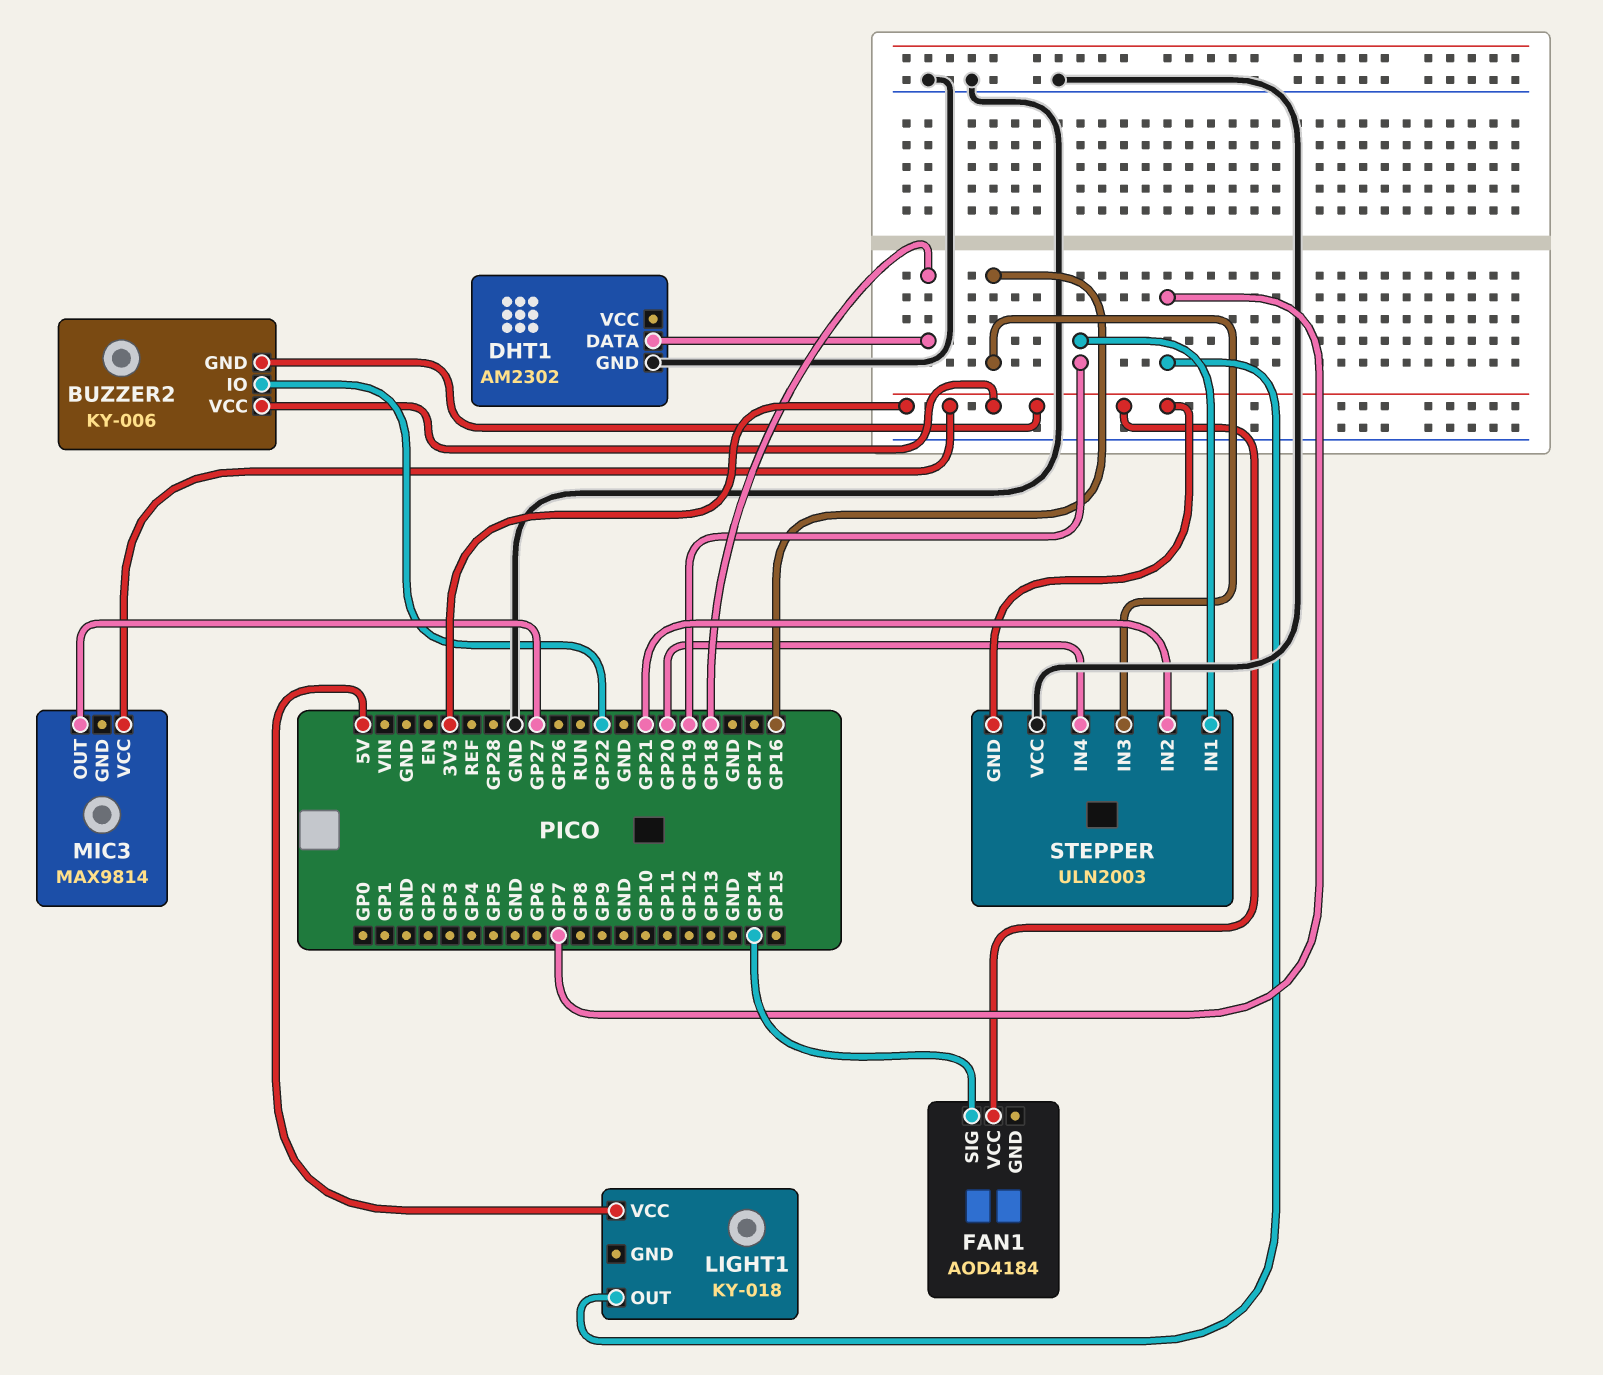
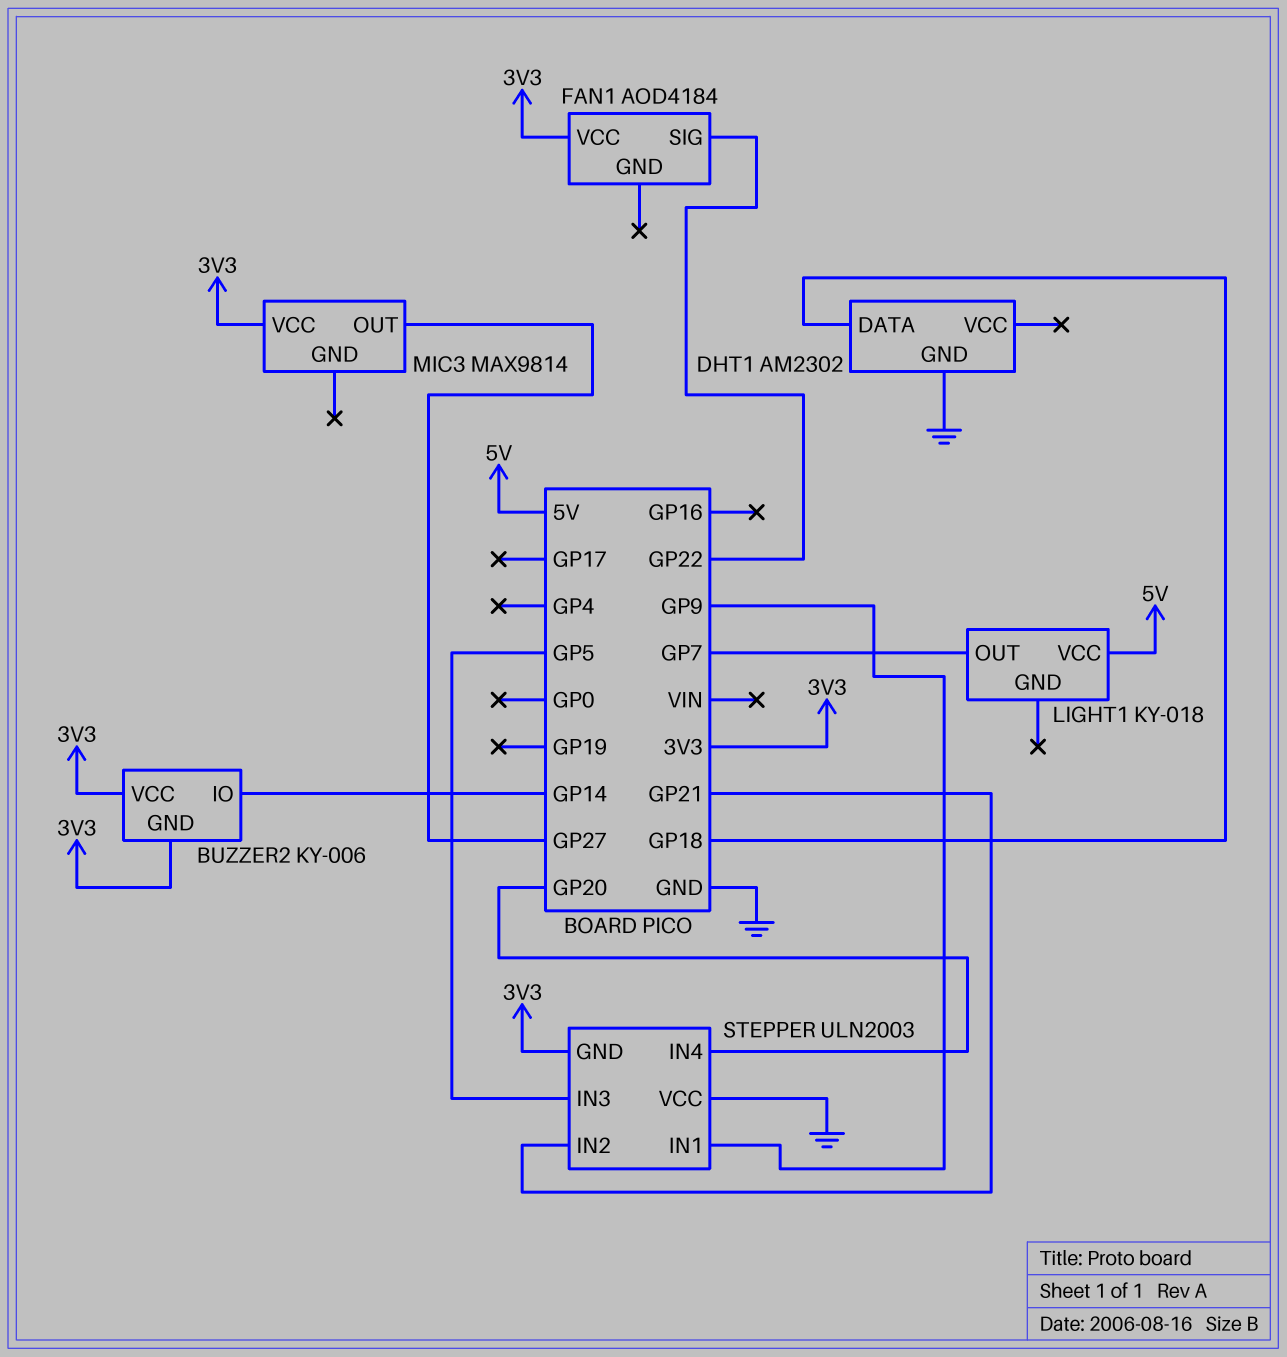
BUZZER2 pin IO: GP22 -> GP14
FAN1 pin SIG: GP14 -> GP22
STEPPER pin IN1: GP19 -> GP9
STEPPER pin IN3: GP16 -> GP5

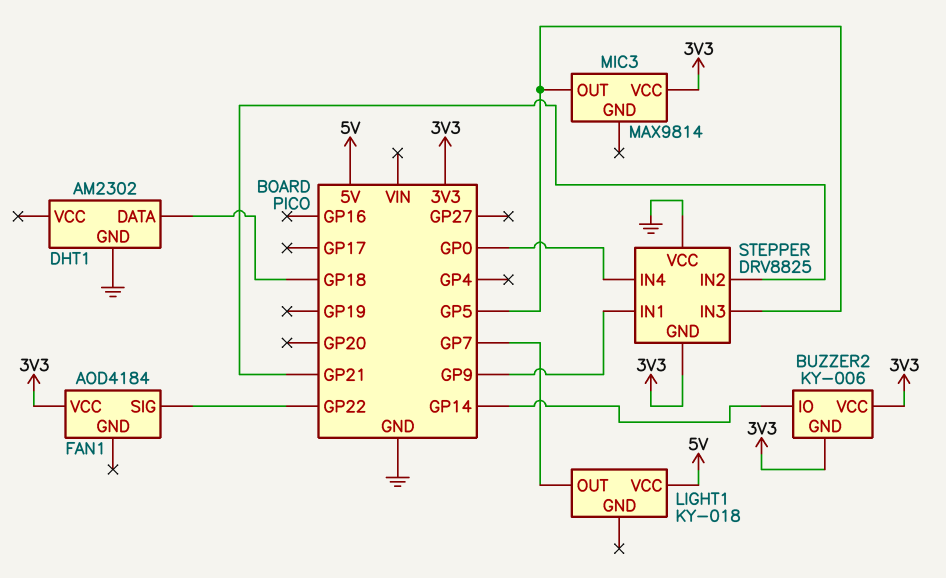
MIC3 pin OUT: GP27 -> GP5
STEPPER: ULN2003 -> DRV8825
STEPPER pin IN4: GP20 -> GP0

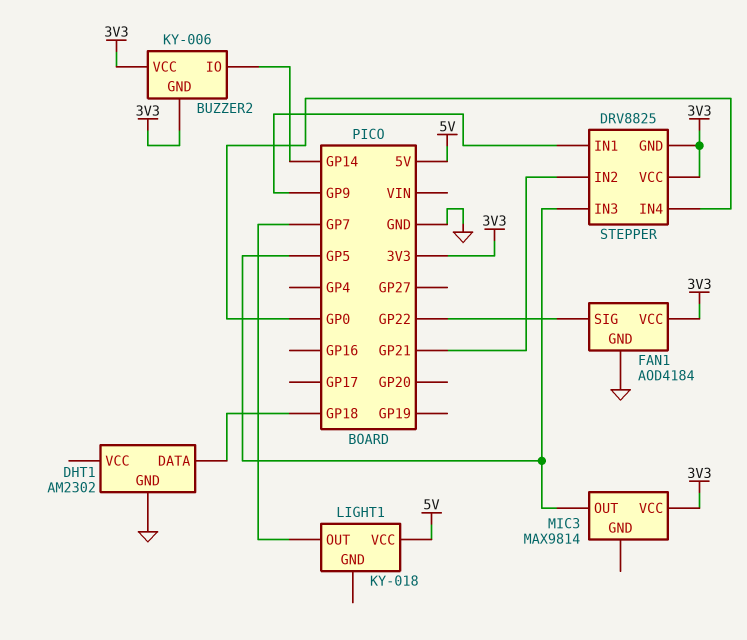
FAN1 pin GND: none -> GND
STEPPER pin VCC: GND -> 3V3

